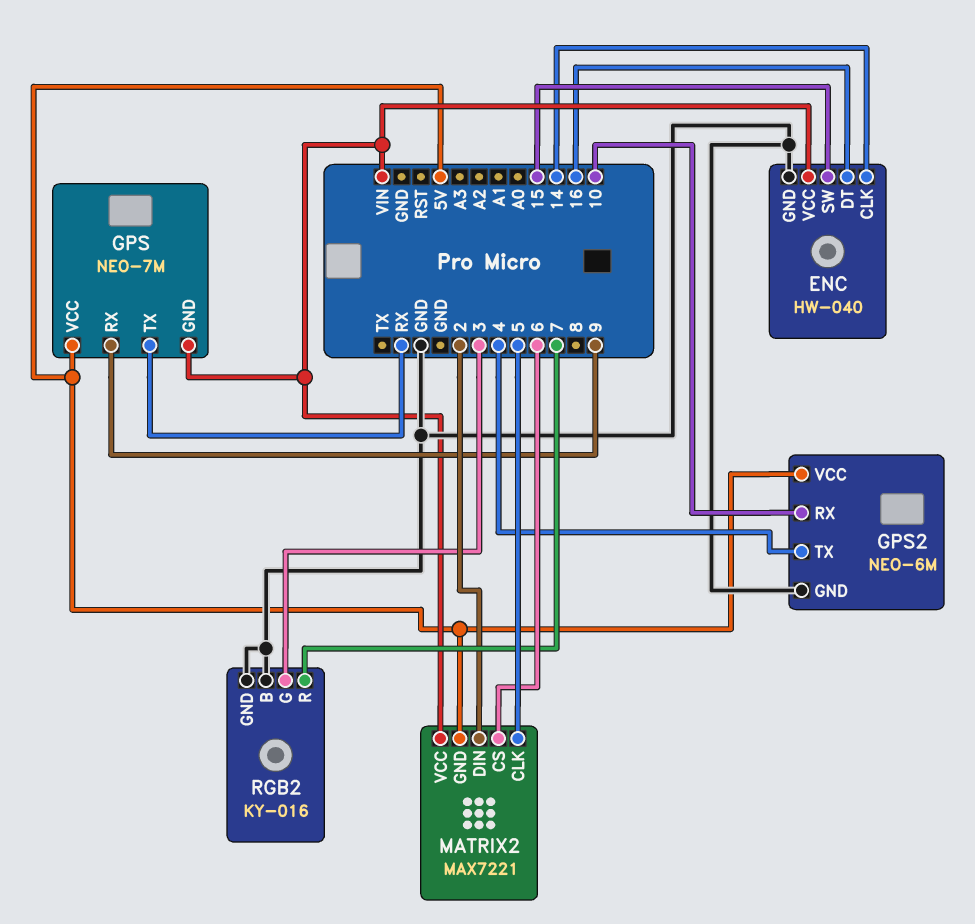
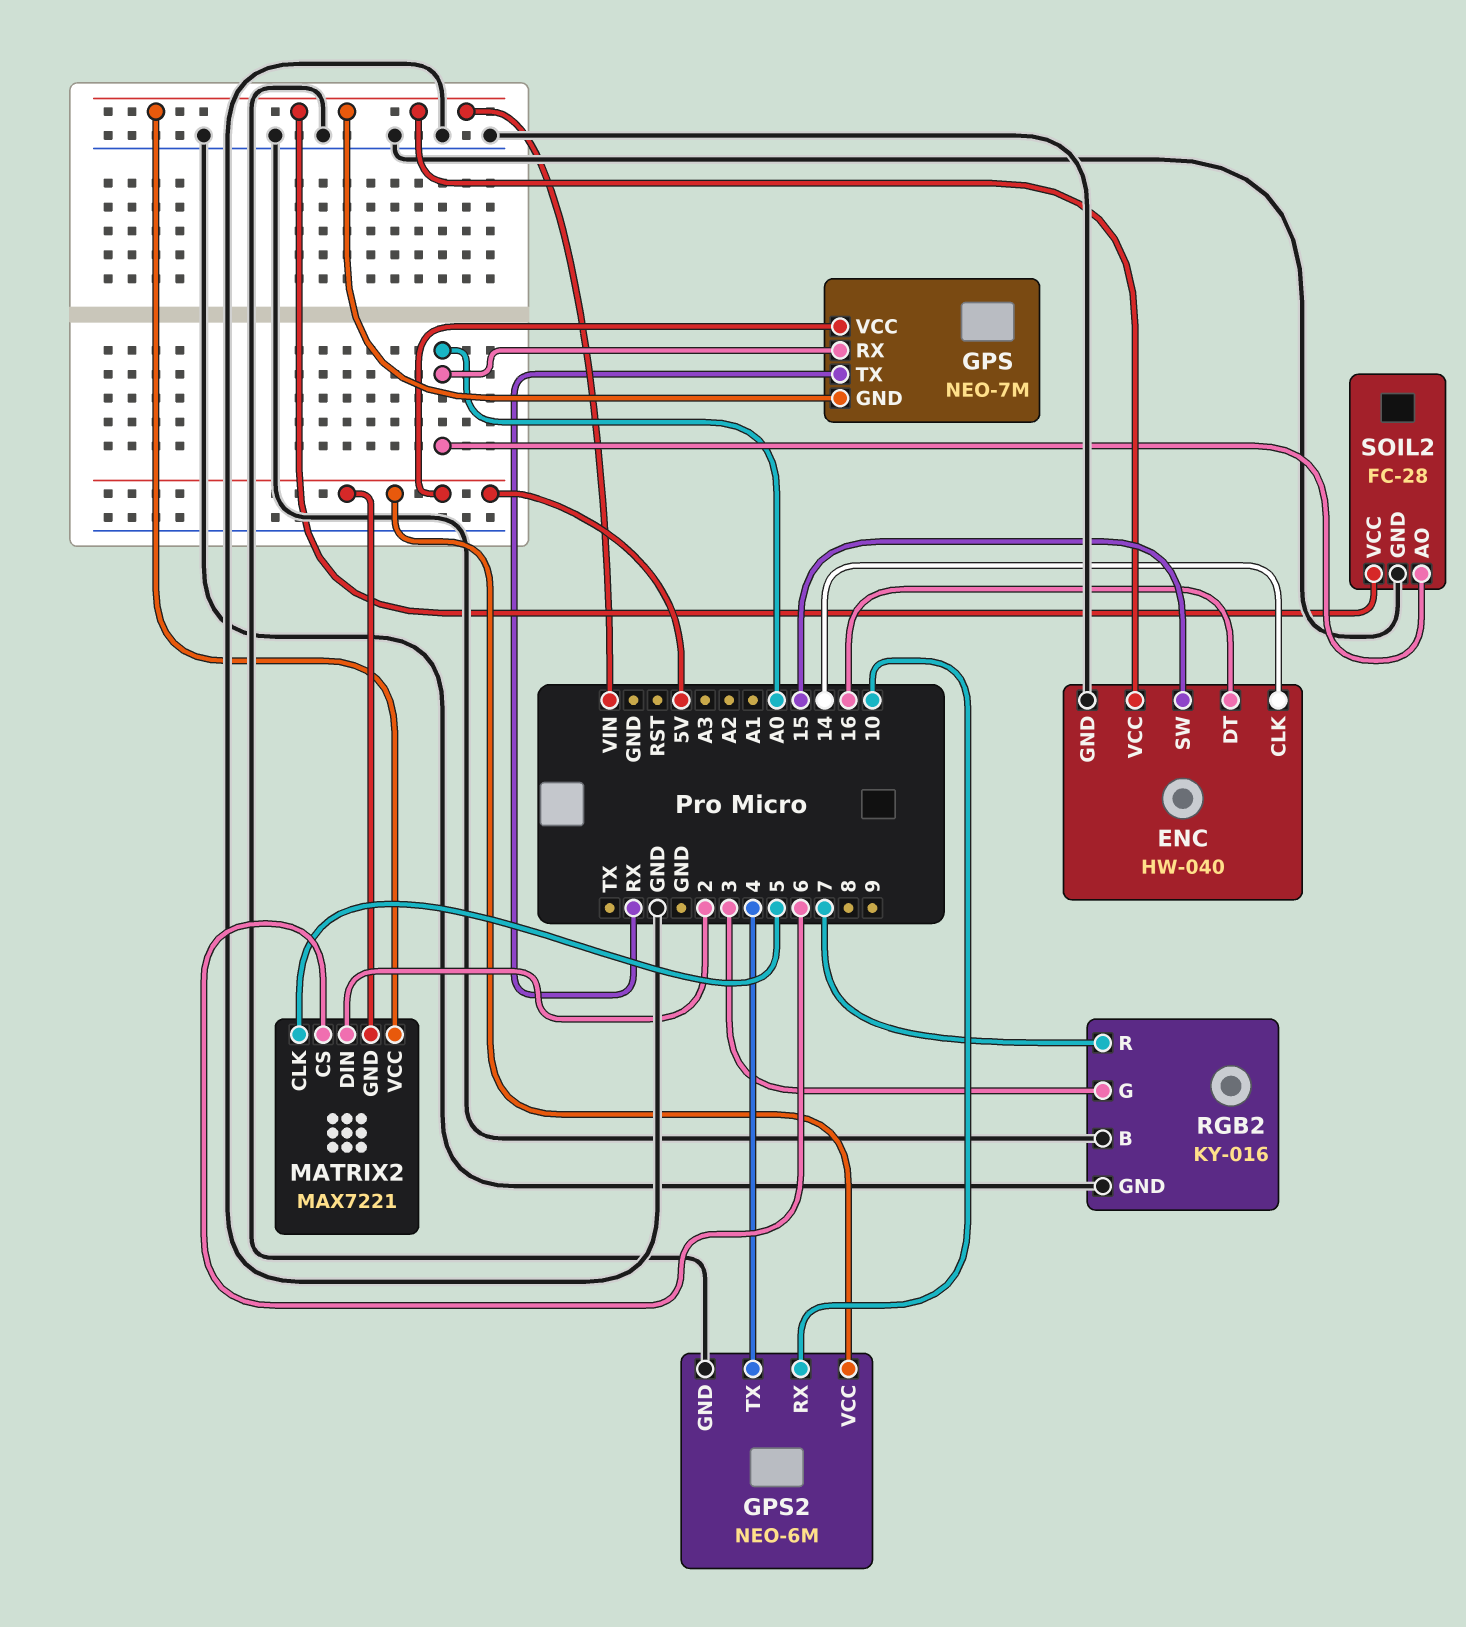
GPS pin RX: 9 -> A0
SOIL2: none -> FC-28
SOIL2 pin AO: none -> A0
SOIL2 pin GND: none -> GND
SOIL2 pin VCC: none -> VIN

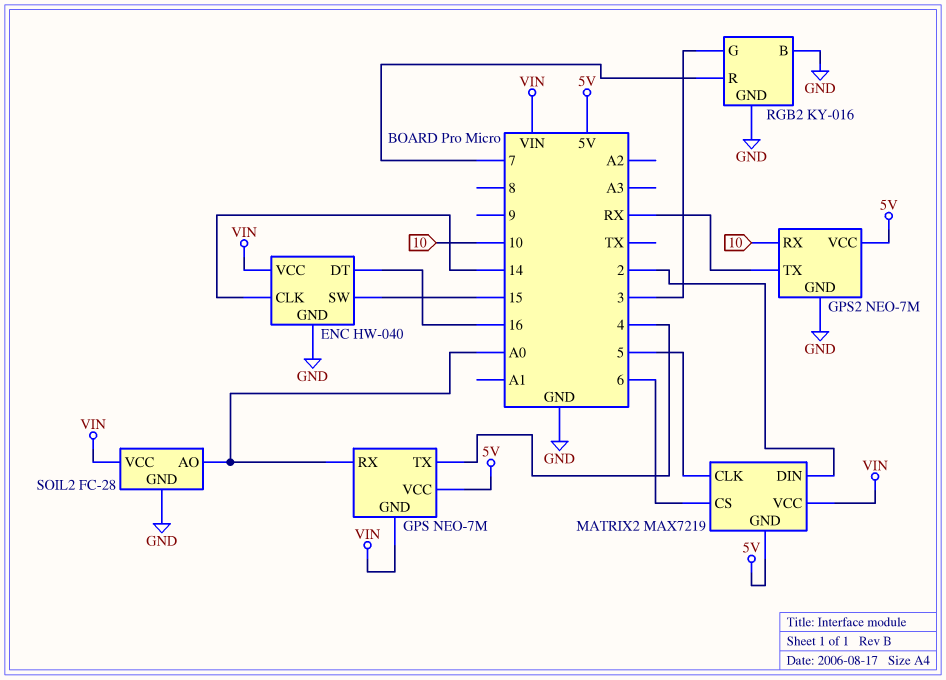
GPS pin TX: RX -> 4
GPS2: NEO-6M -> NEO-7M
GPS2 pin TX: 4 -> RX
MATRIX2: MAX7221 -> MAX7219

